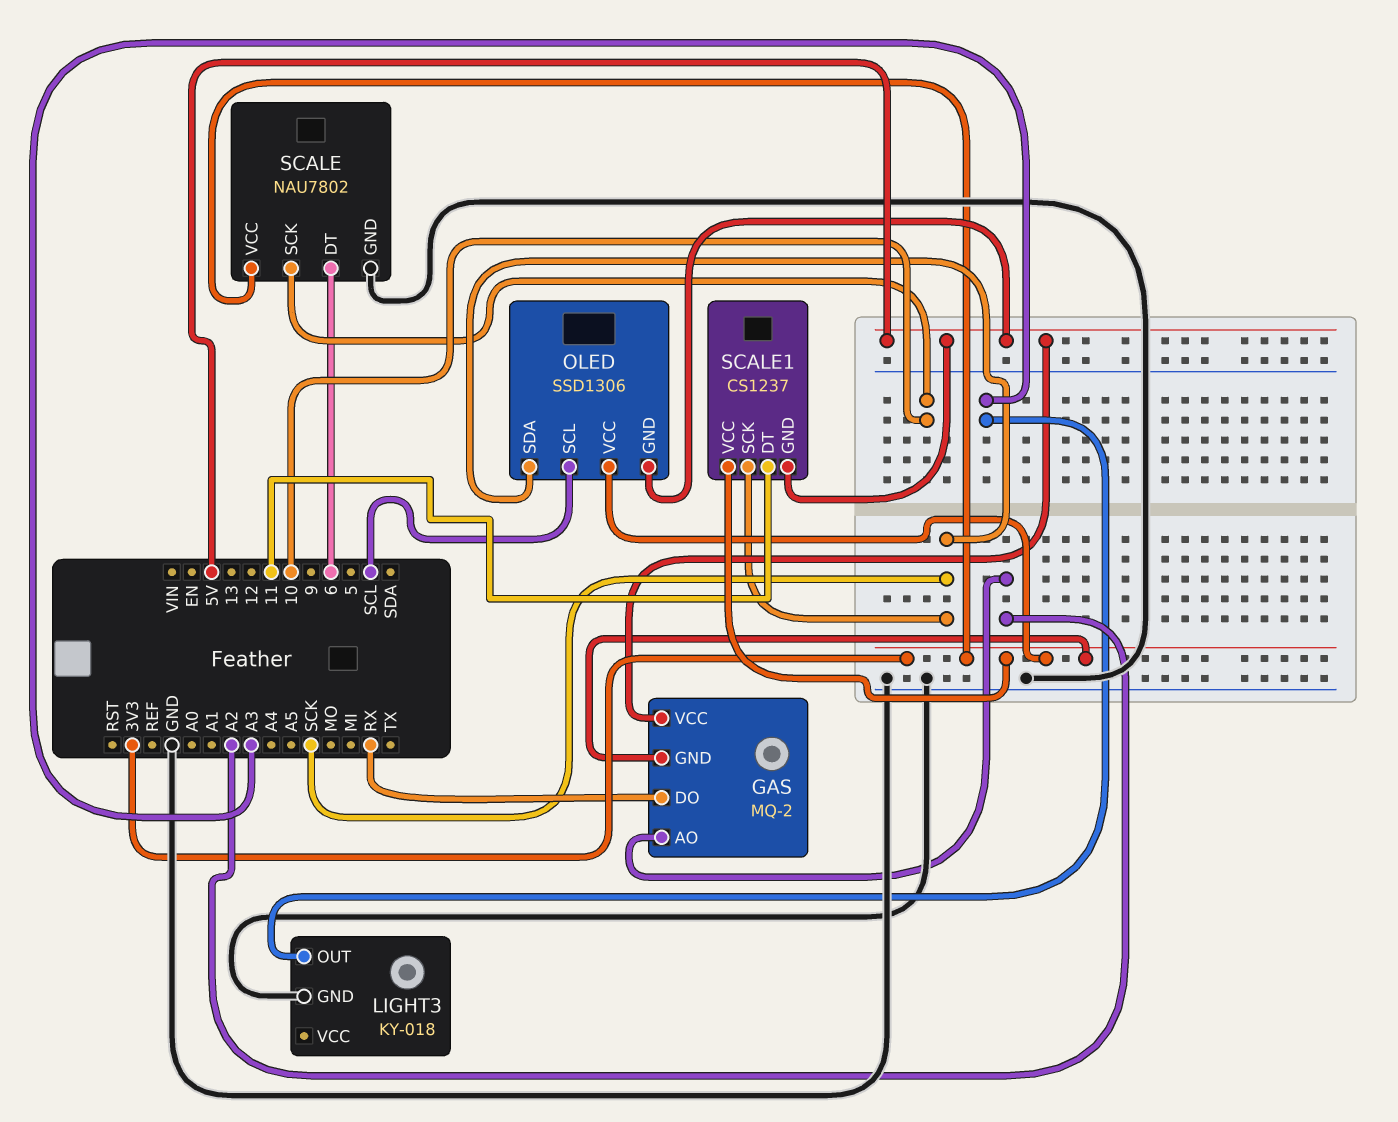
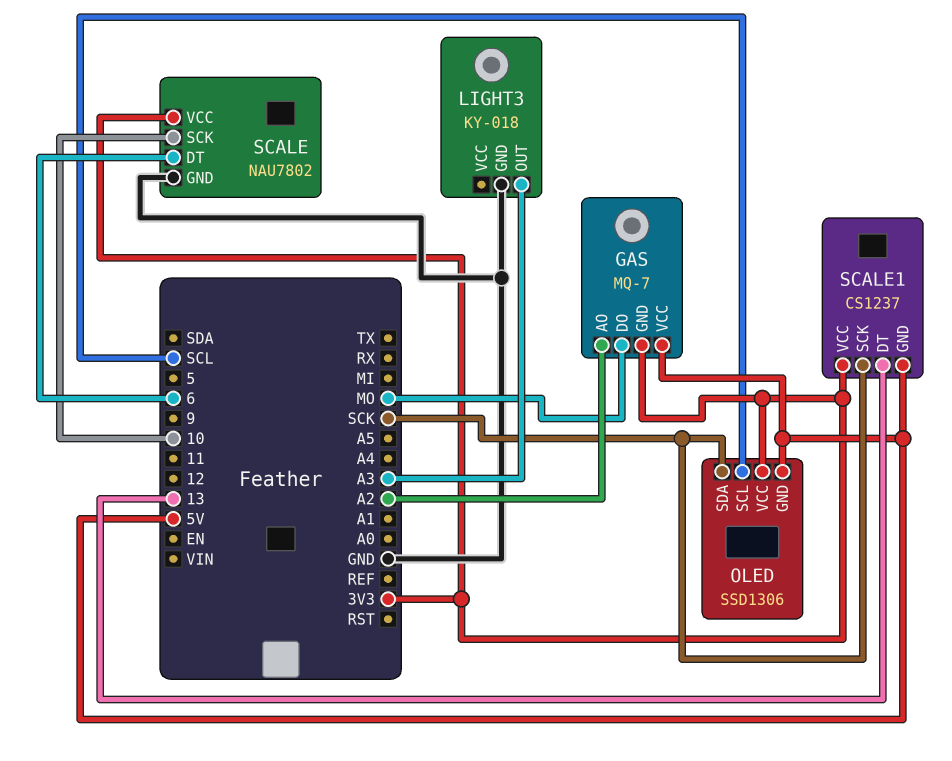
GAS: MQ-2 -> MQ-7
GAS pin DO: RX -> MO
SCALE1 pin DT: 11 -> 13

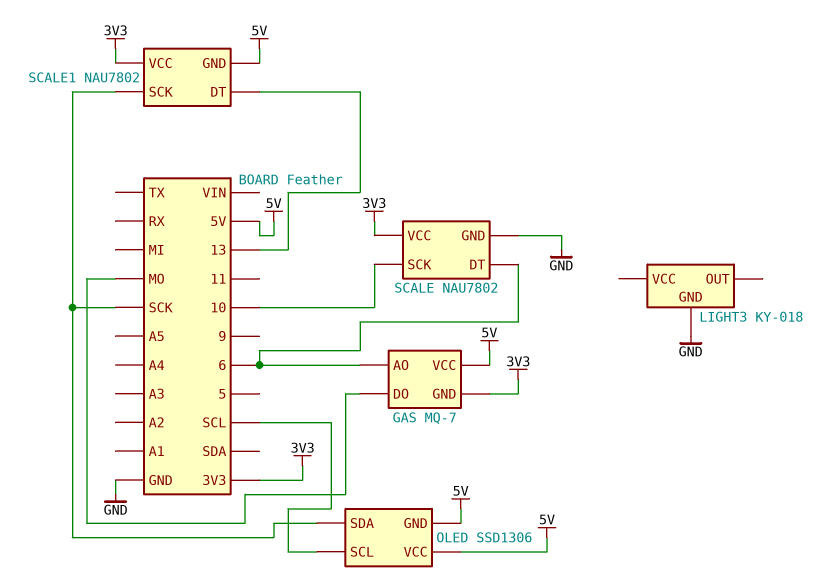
GAS pin AO: A2 -> 6
LIGHT3 pin OUT: A3 -> none
OLED pin VCC: 3V3 -> 5V
SCALE1: CS1237 -> NAU7802

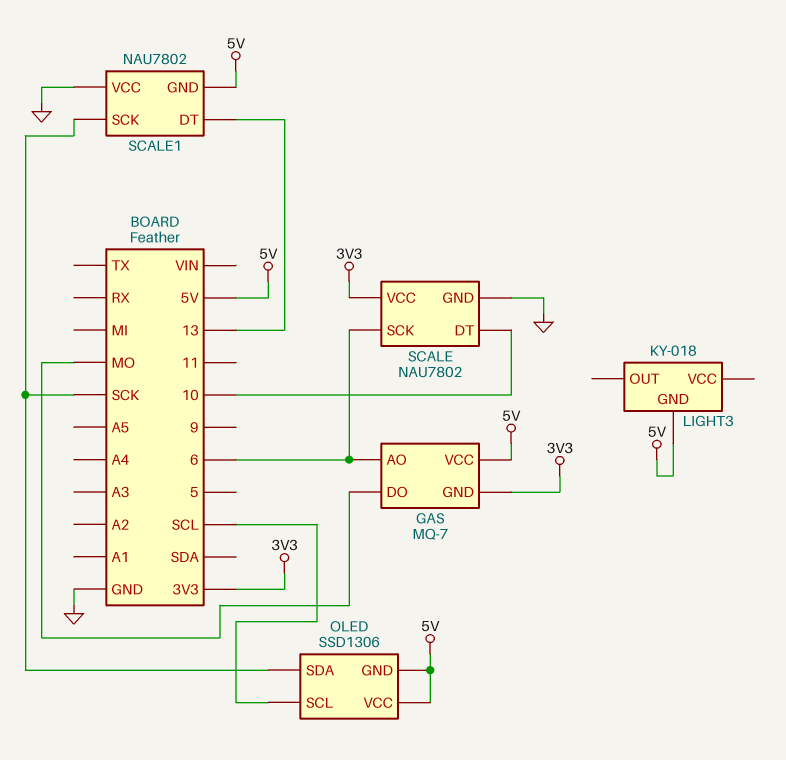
LIGHT3 pin GND: GND -> 5V
SCALE pin DT: 6 -> 10
SCALE pin SCK: 10 -> 6
SCALE1 pin VCC: 3V3 -> GND

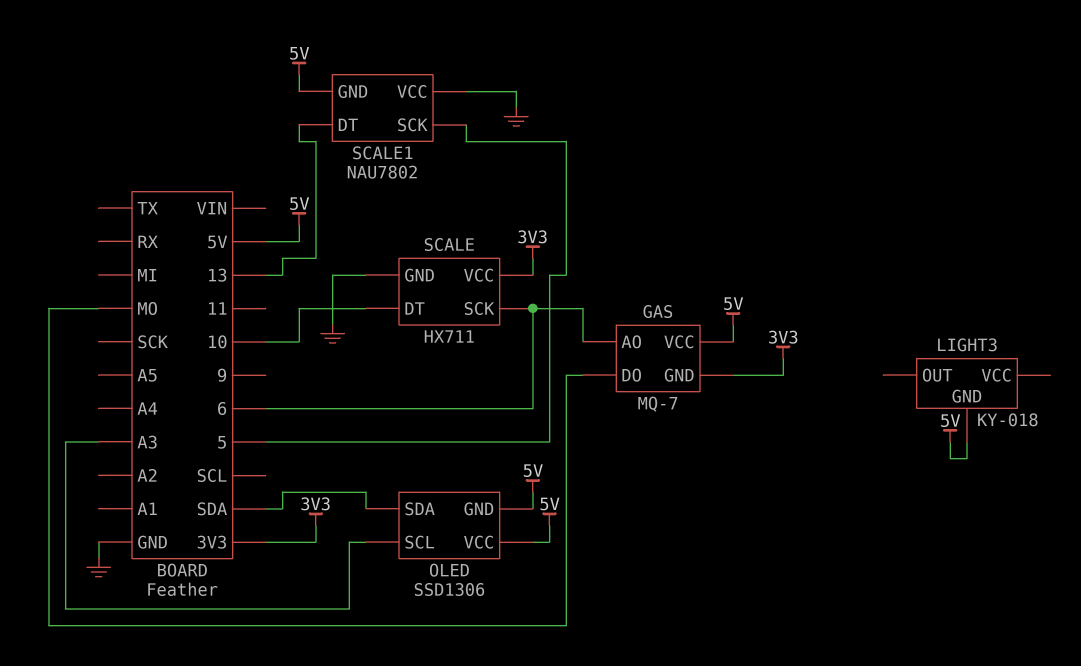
OLED pin SCL: SCL -> A3
OLED pin SDA: SCK -> SDA
SCALE: NAU7802 -> HX711
SCALE1 pin SCK: SCK -> 5

